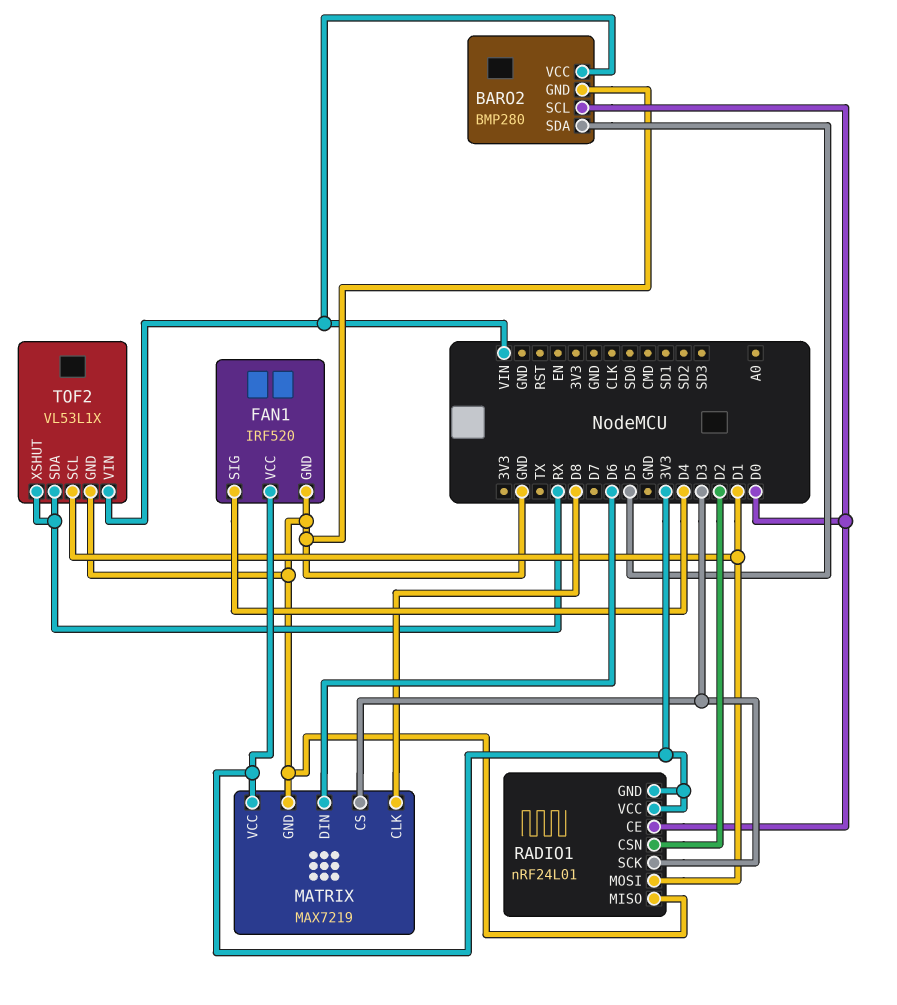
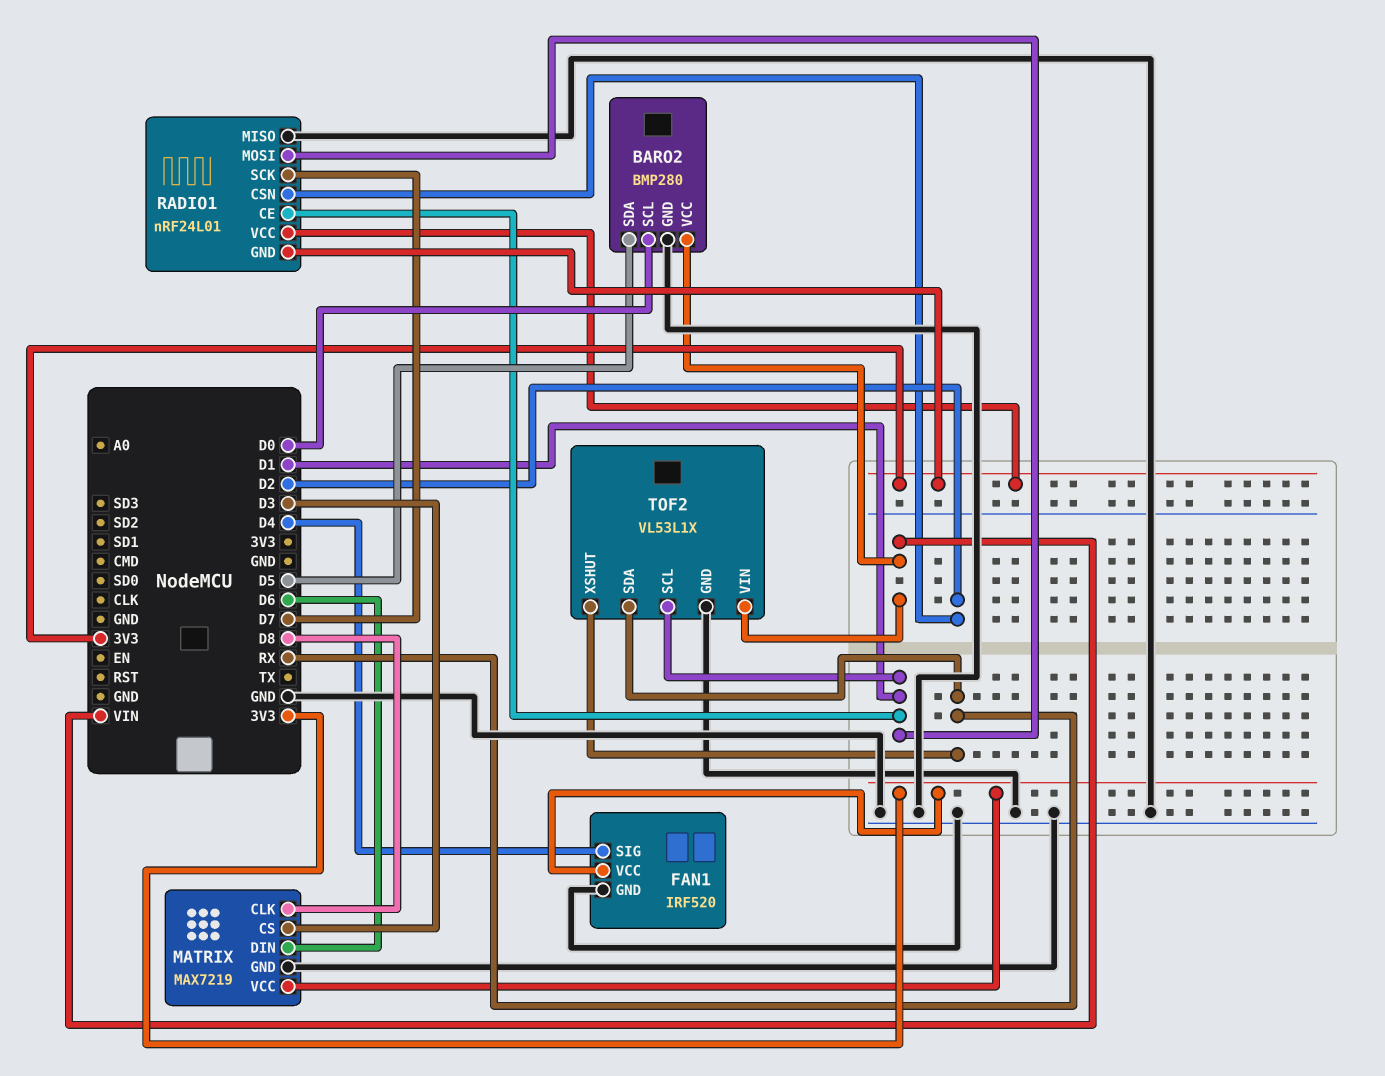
RADIO1 pin CE: D0 -> D1
RADIO1 pin SCK: D3 -> D7

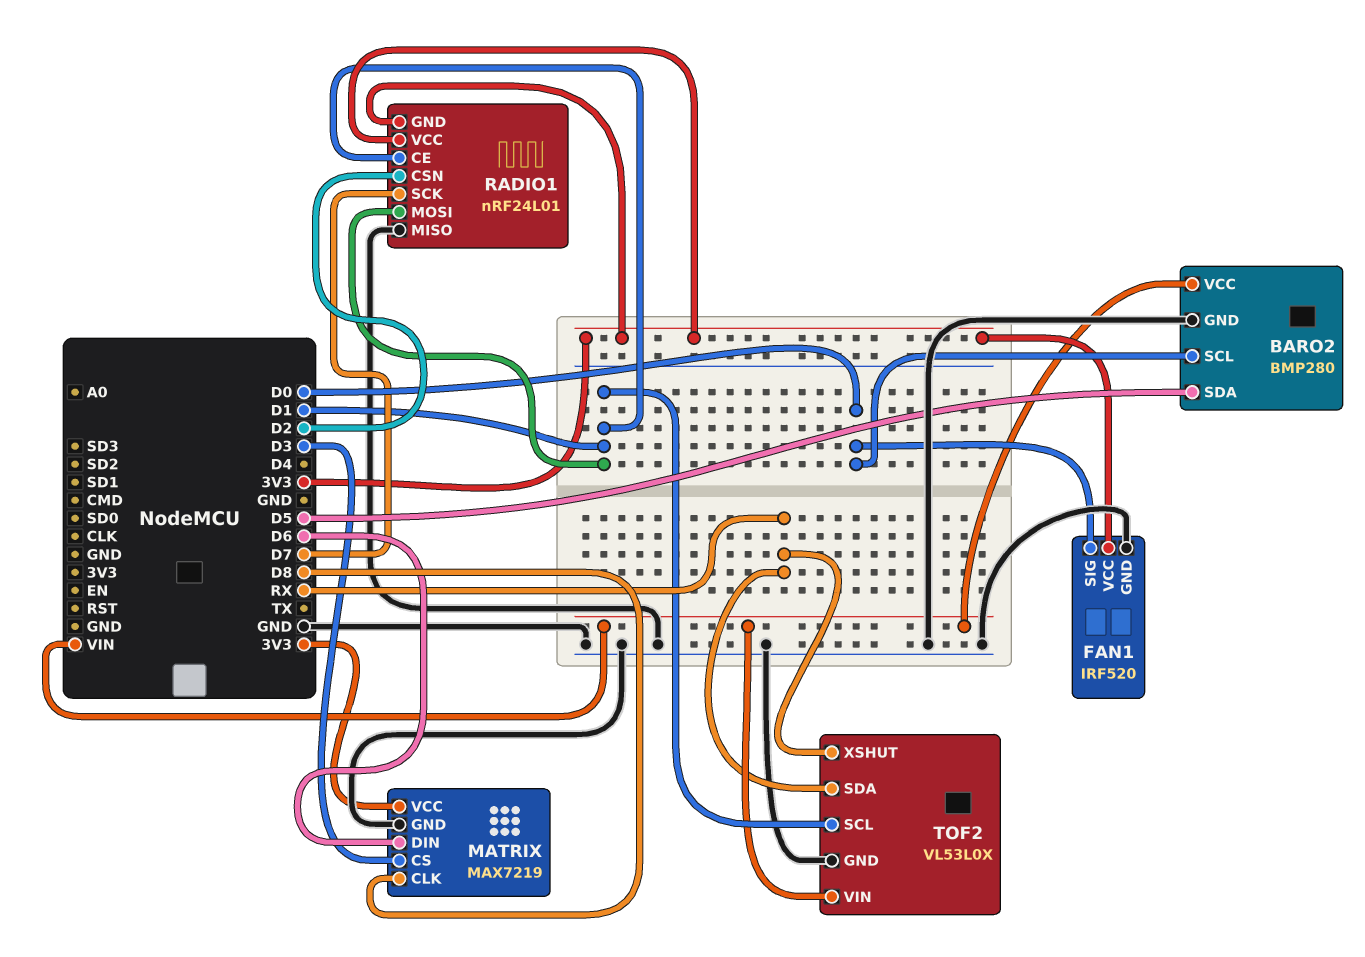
FAN1 pin SIG: D4 -> D0
TOF2: VL53L1X -> VL53L0X

